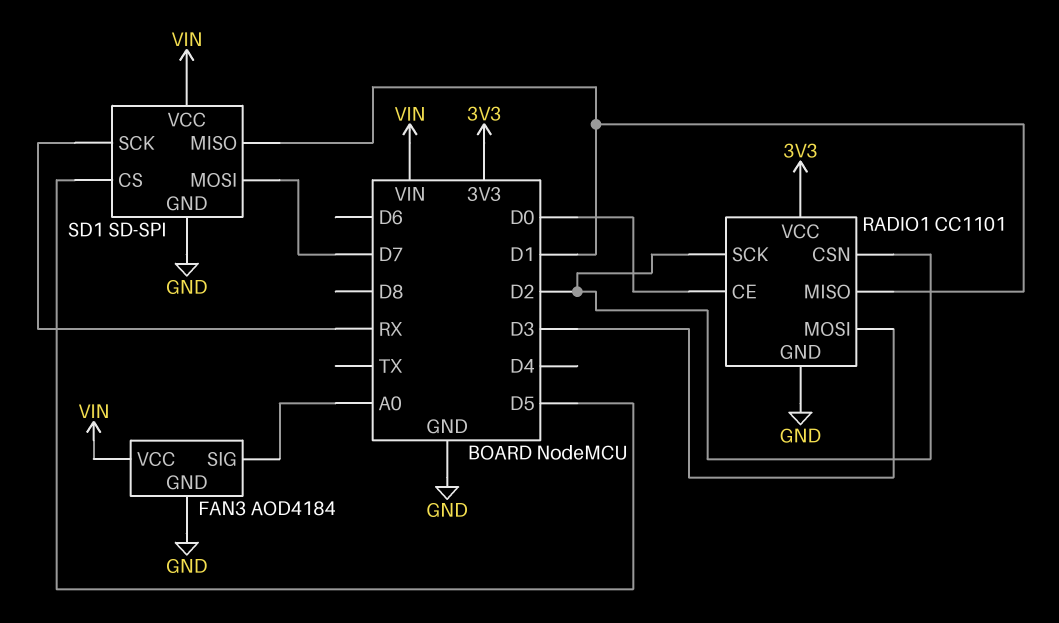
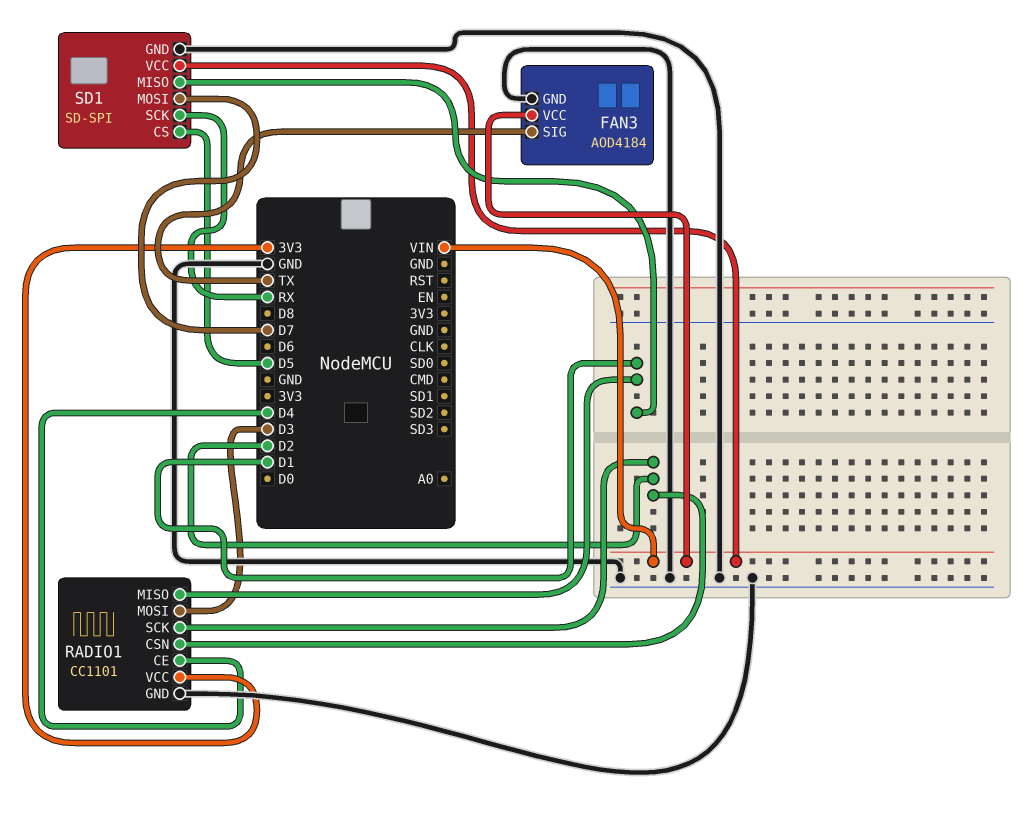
FAN3 pin SIG: A0 -> TX
RADIO1 pin CE: D0 -> D4

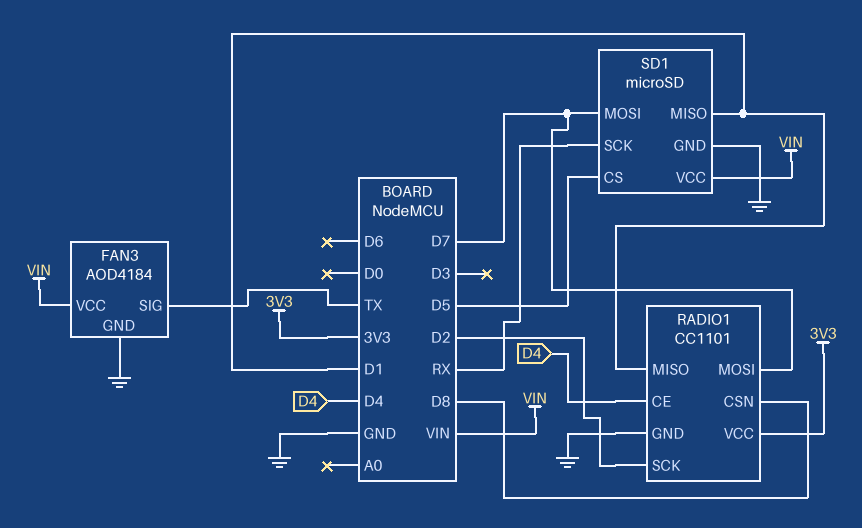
RADIO1 pin CSN: D2 -> D8
RADIO1 pin MOSI: D3 -> D7
SD1: SD-SPI -> microSD

